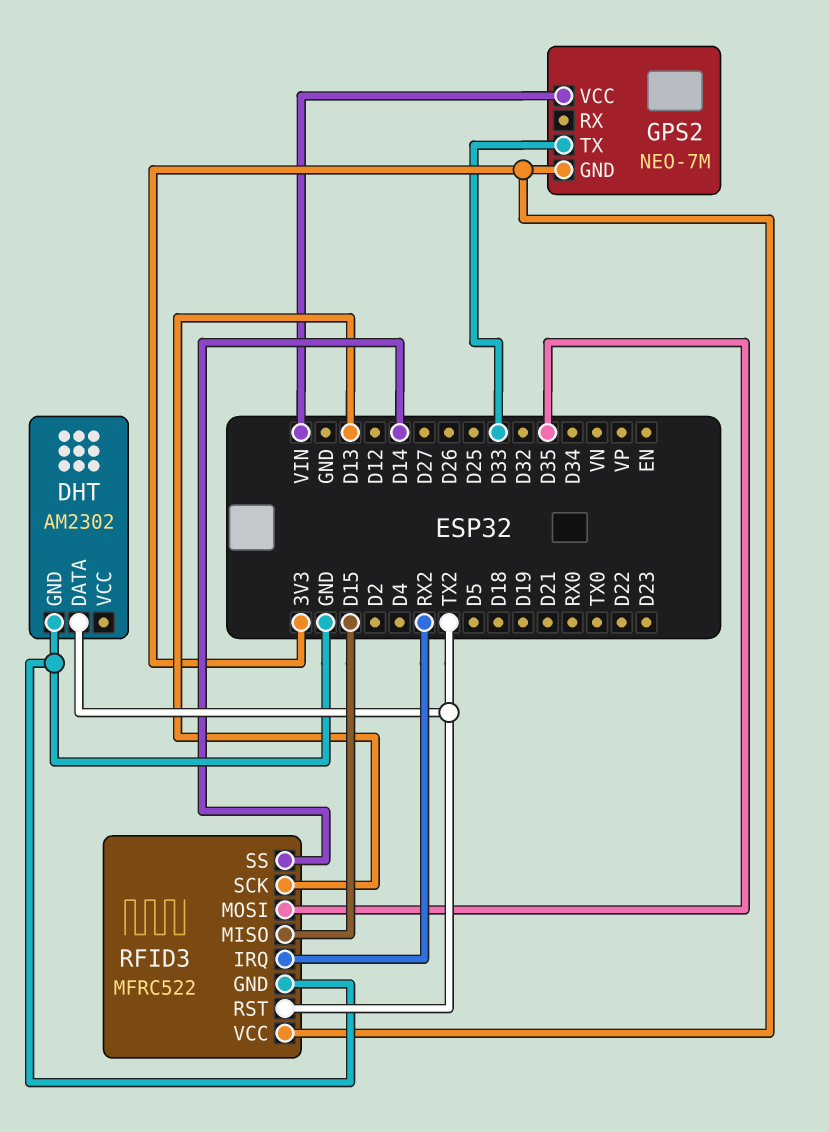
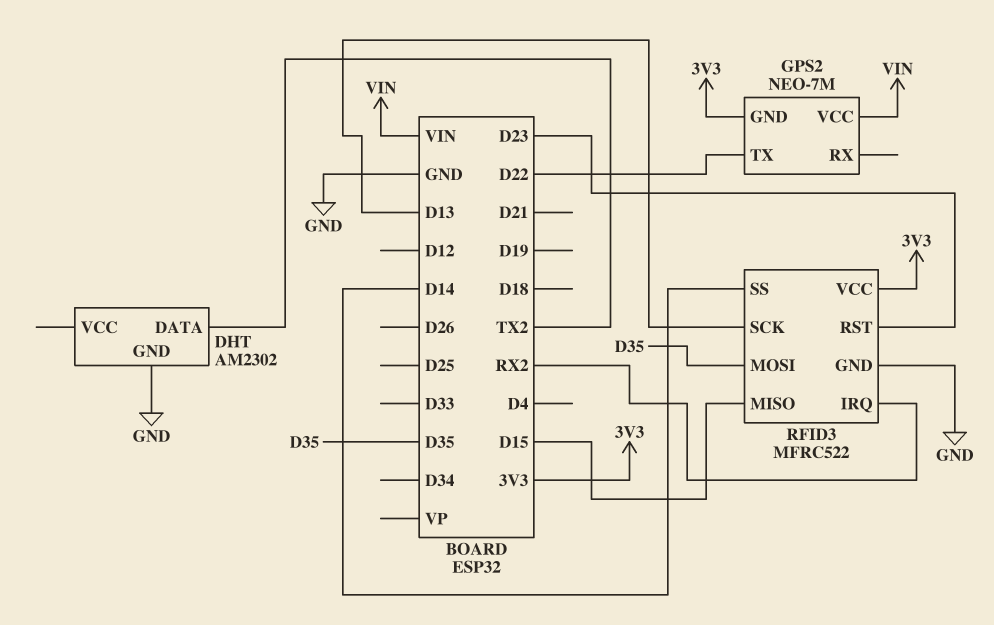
GPS2 pin TX: D33 -> D22
RFID3 pin RST: TX2 -> D23

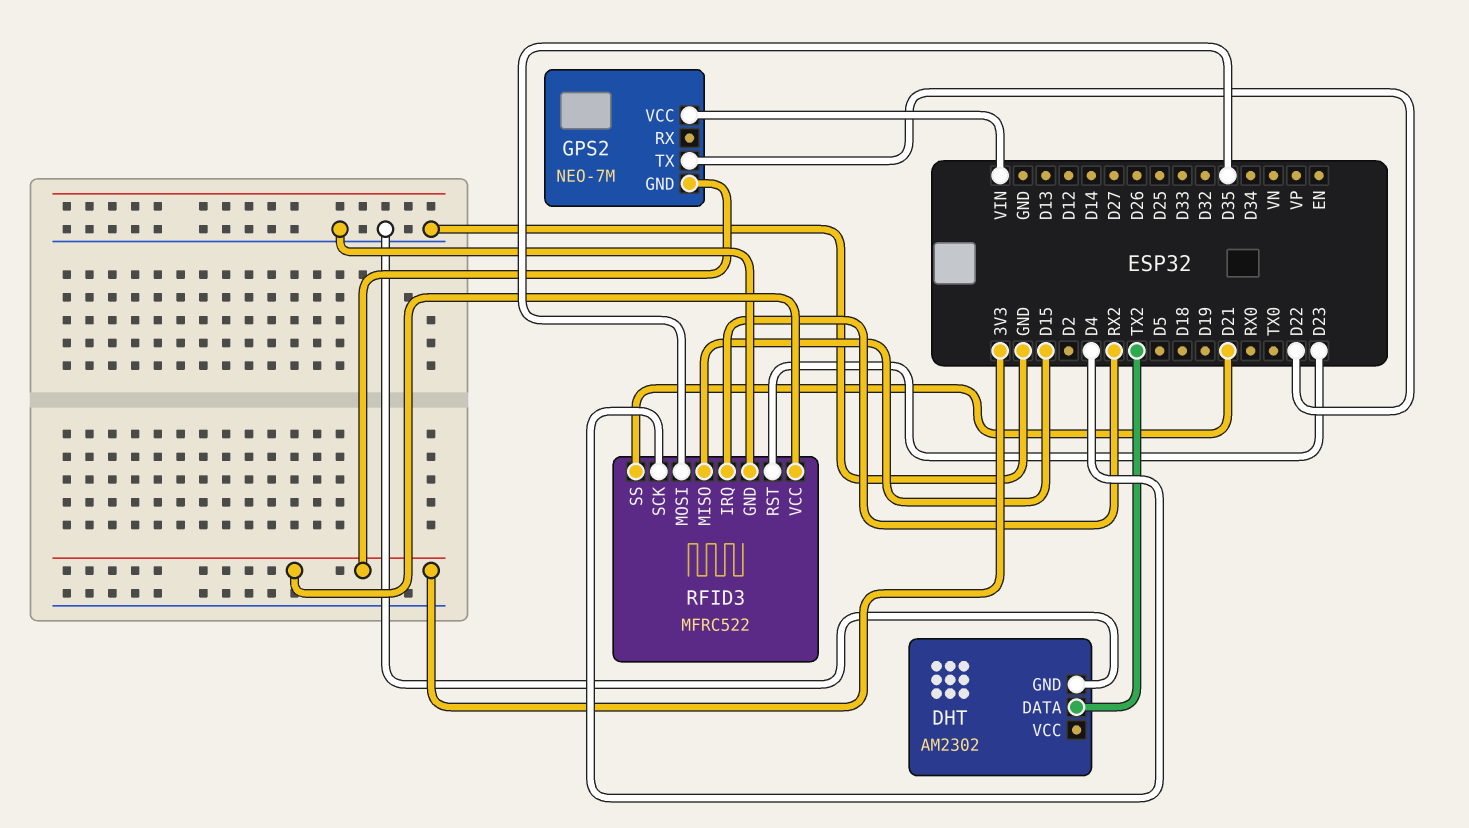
RFID3 pin SCK: D13 -> D4
RFID3 pin SS: D14 -> D21

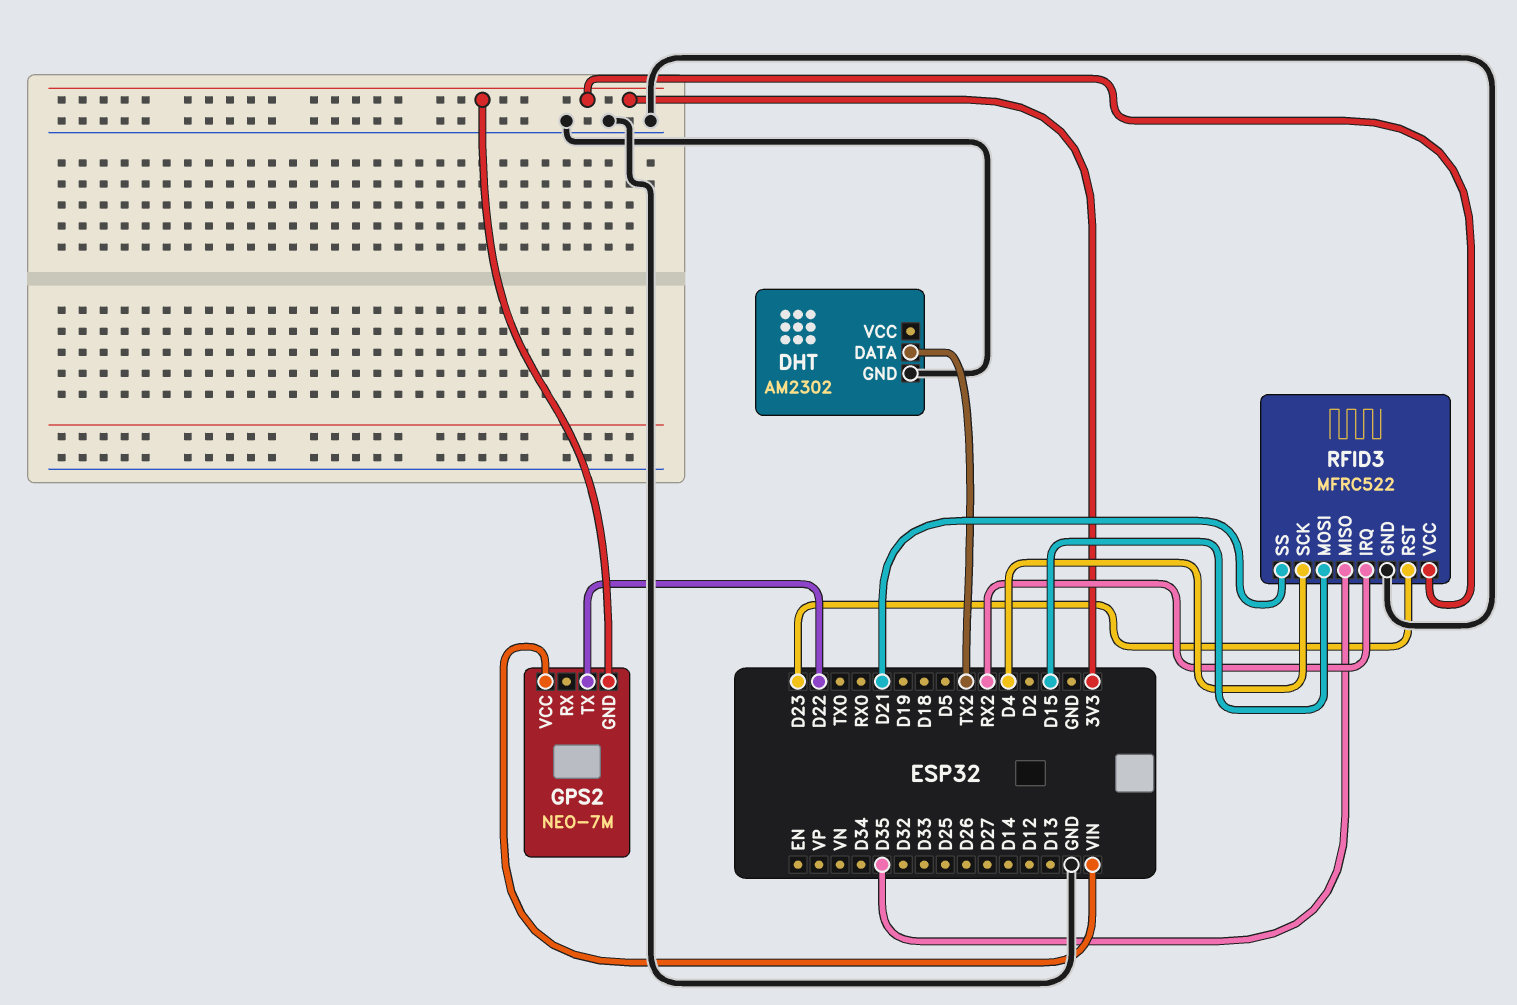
RFID3 pin MISO: D15 -> D35
RFID3 pin MOSI: D35 -> D15

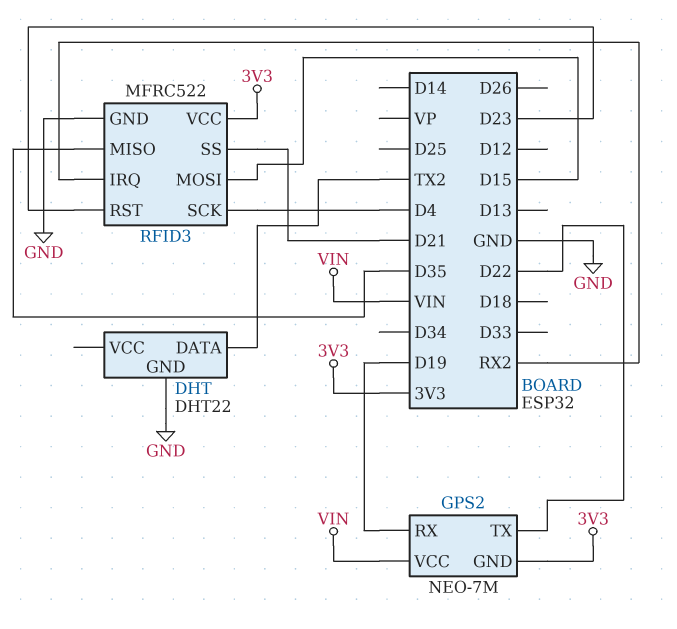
DHT: AM2302 -> DHT22
GPS2 pin RX: none -> D19

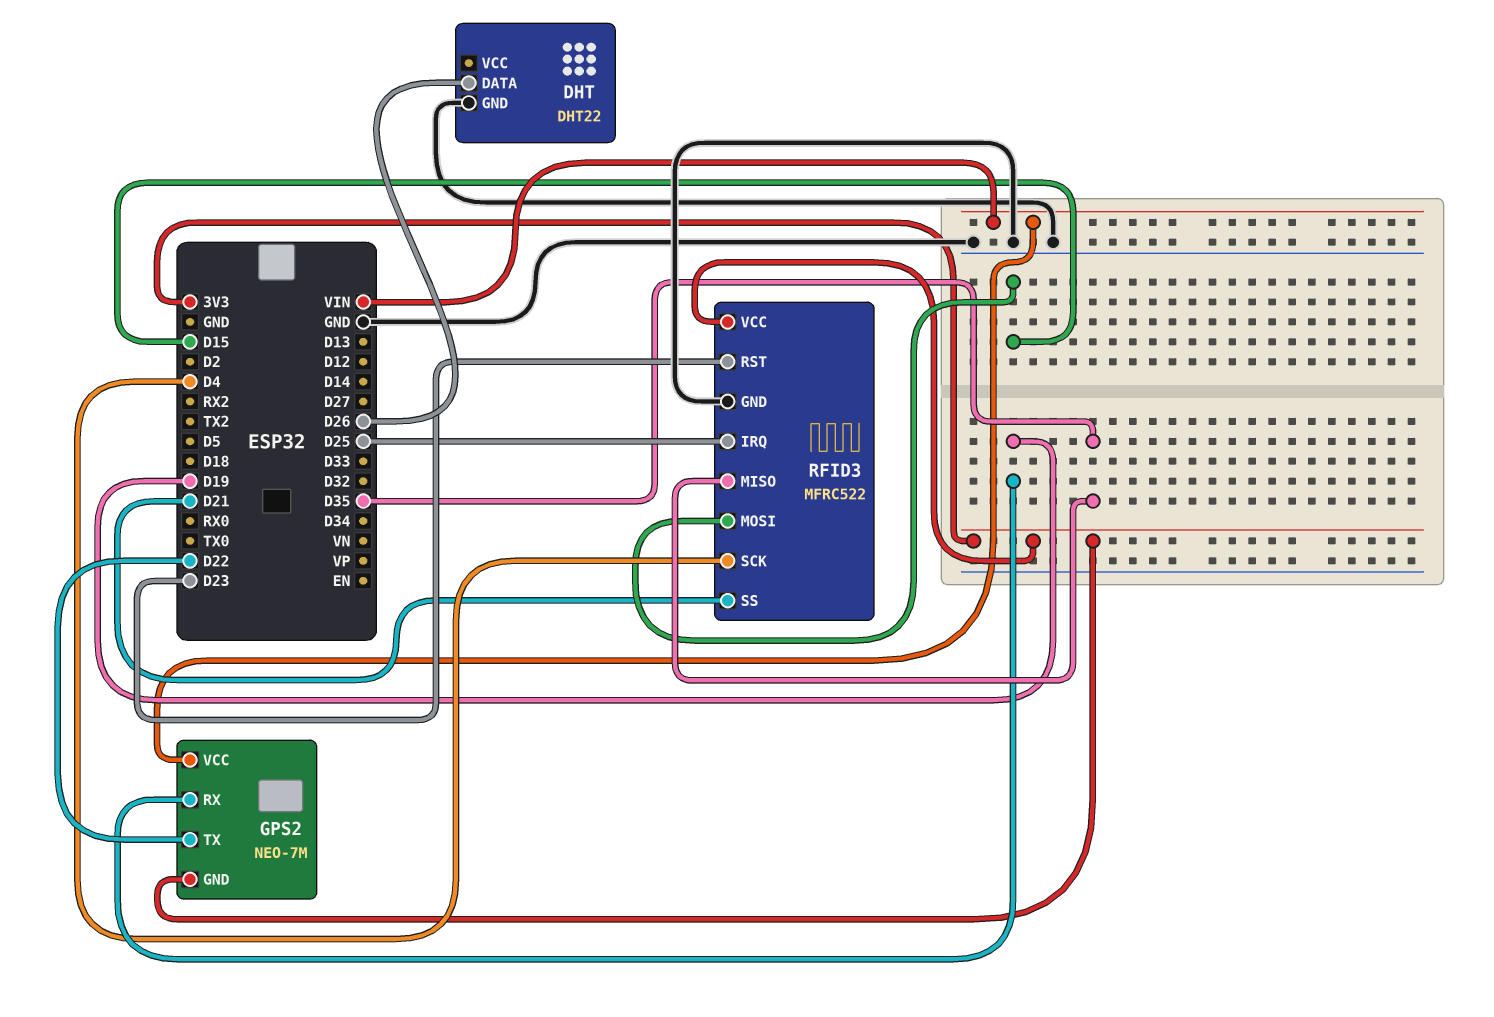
DHT pin DATA: TX2 -> D26
RFID3 pin IRQ: RX2 -> D25

